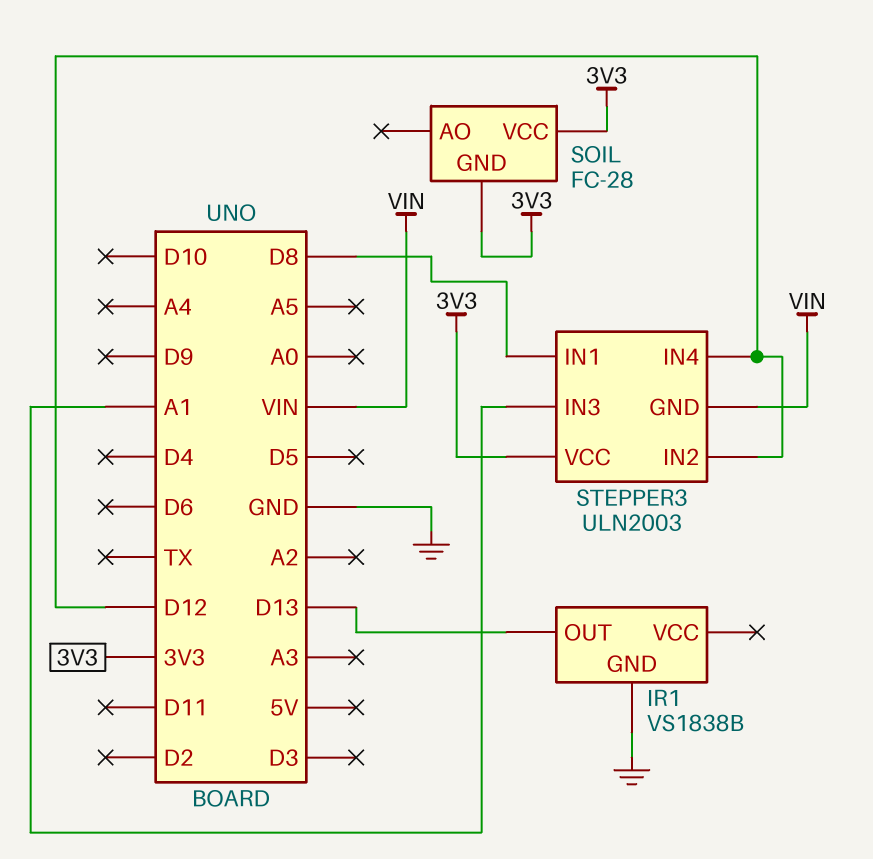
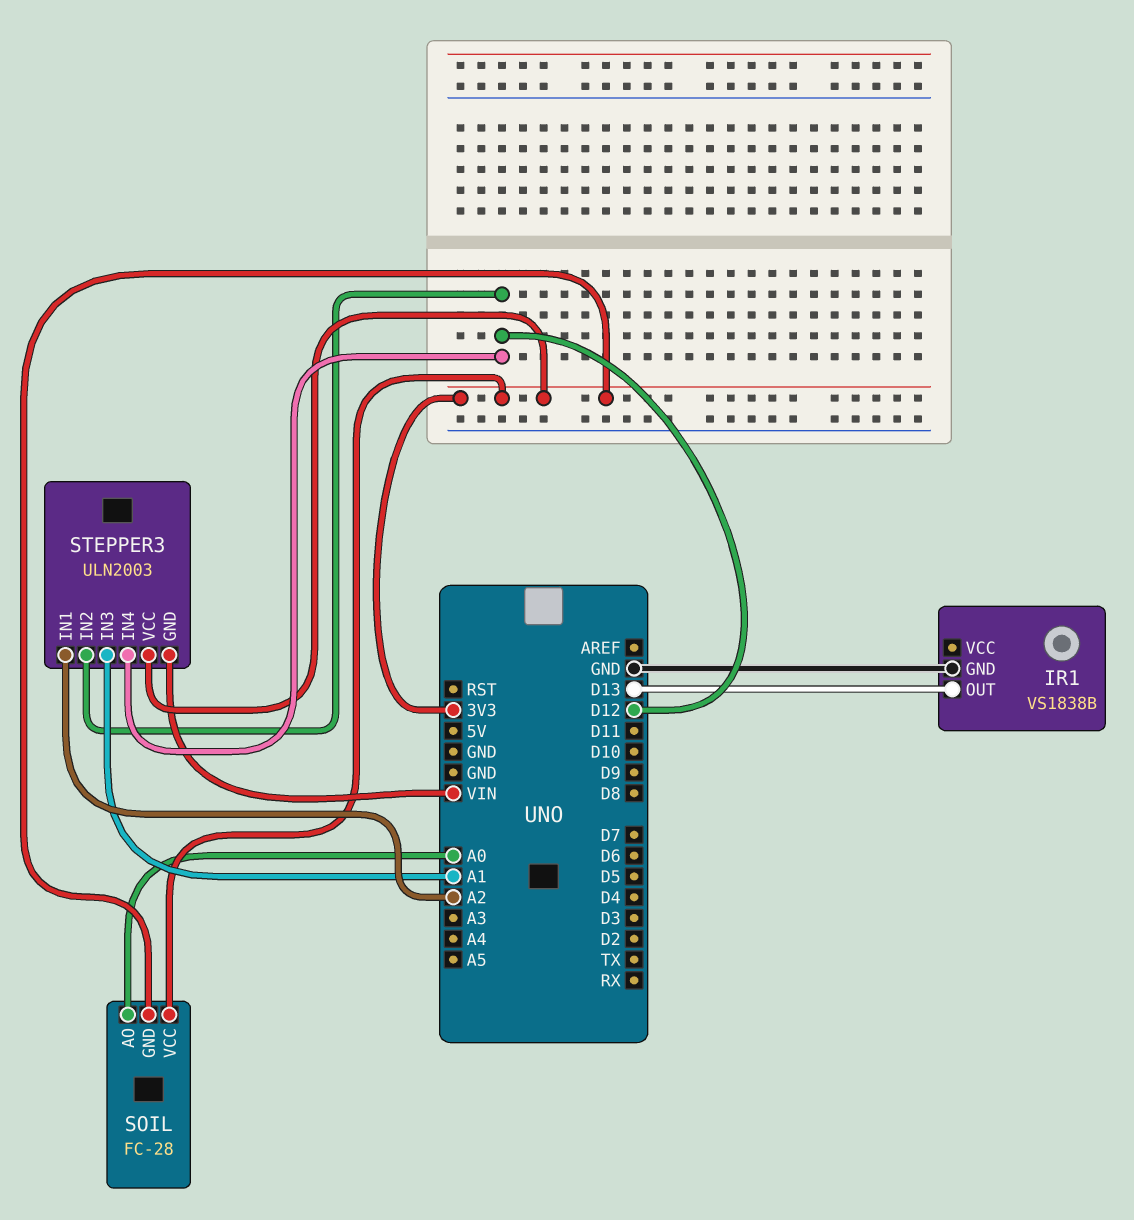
SOIL pin AO: none -> A0
STEPPER3 pin IN1: D8 -> A2

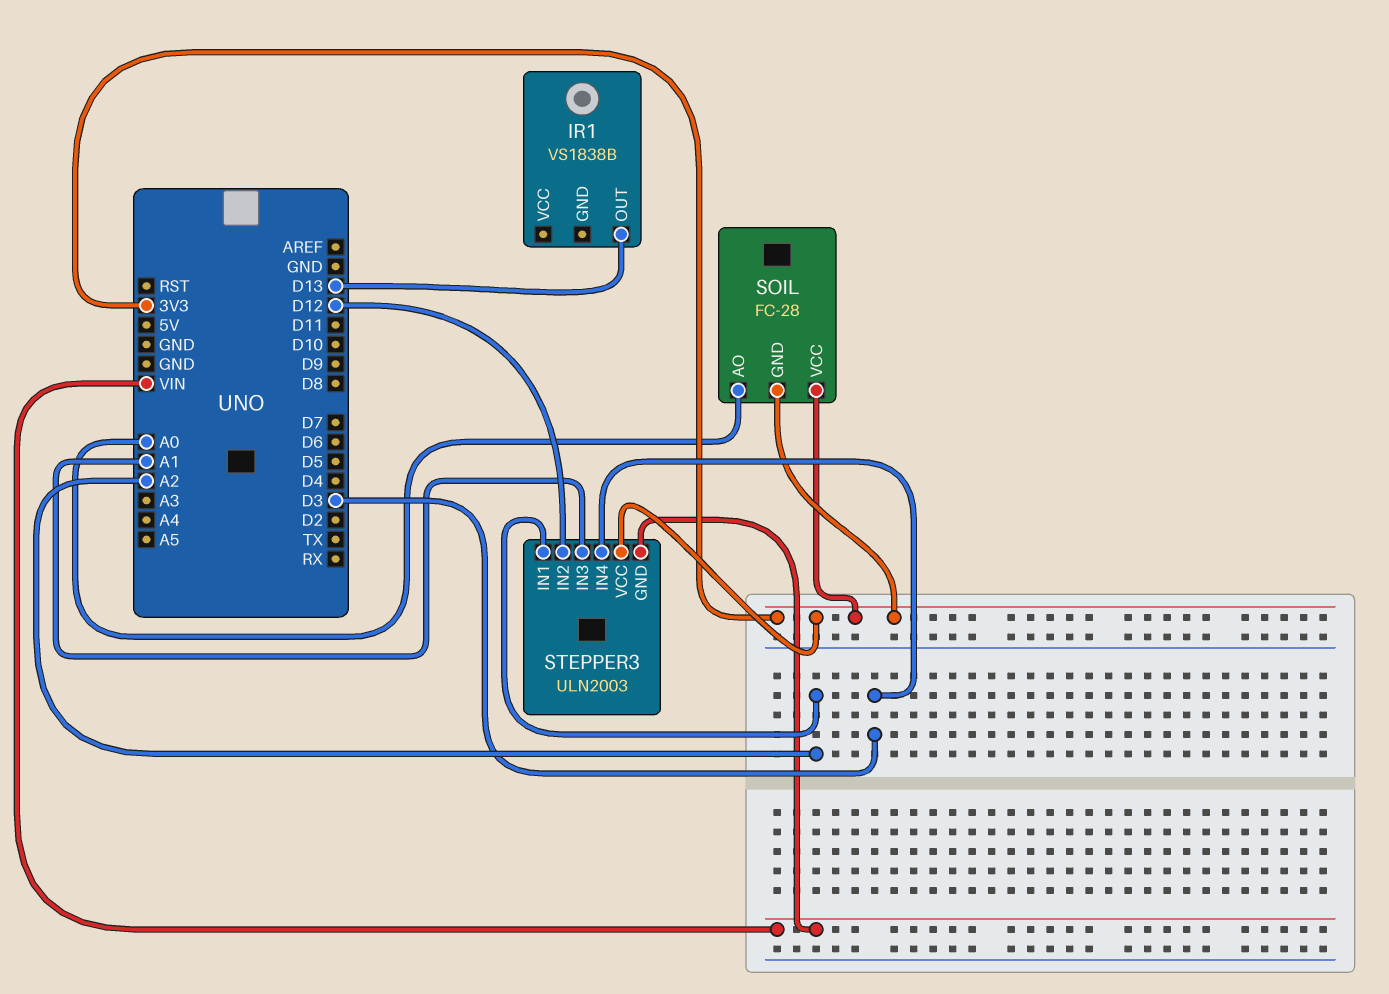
IR1 pin GND: GND -> none
STEPPER3 pin IN4: D12 -> D3

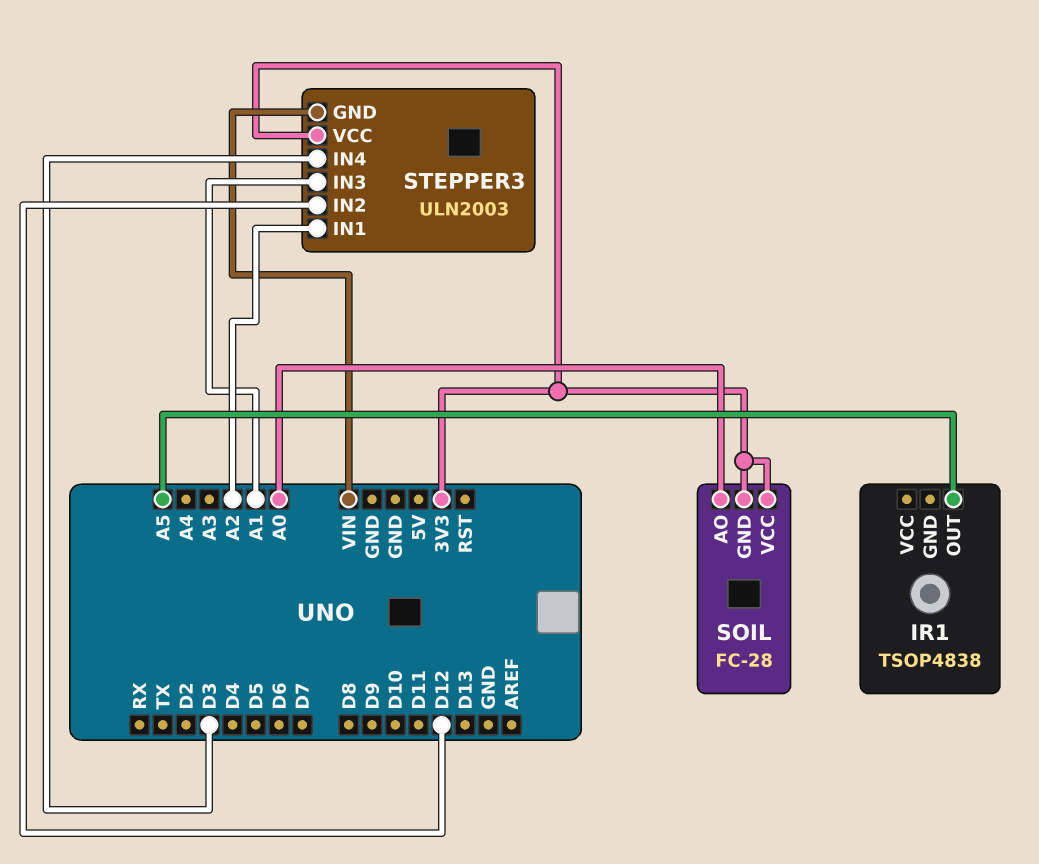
IR1: VS1838B -> TSOP4838
IR1 pin OUT: D13 -> A5

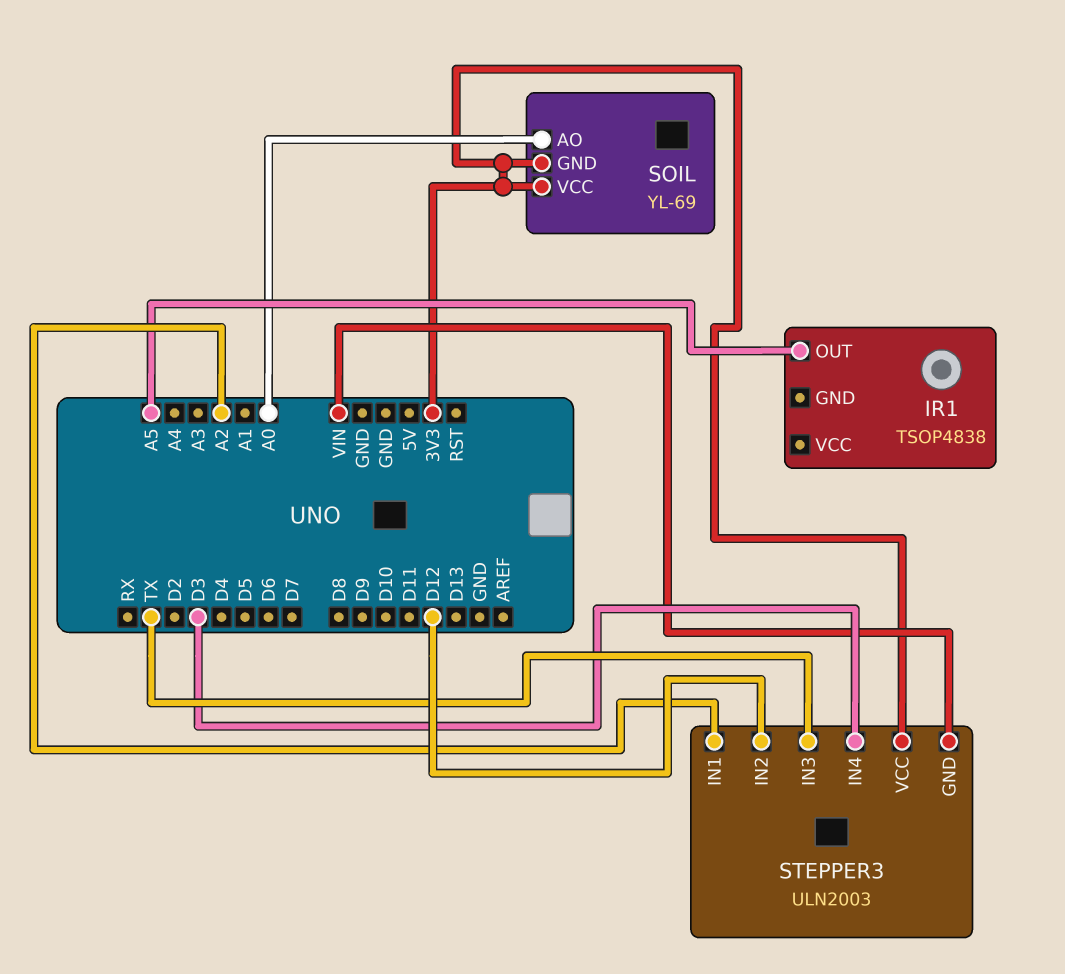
SOIL: FC-28 -> YL-69
STEPPER3 pin IN3: A1 -> TX

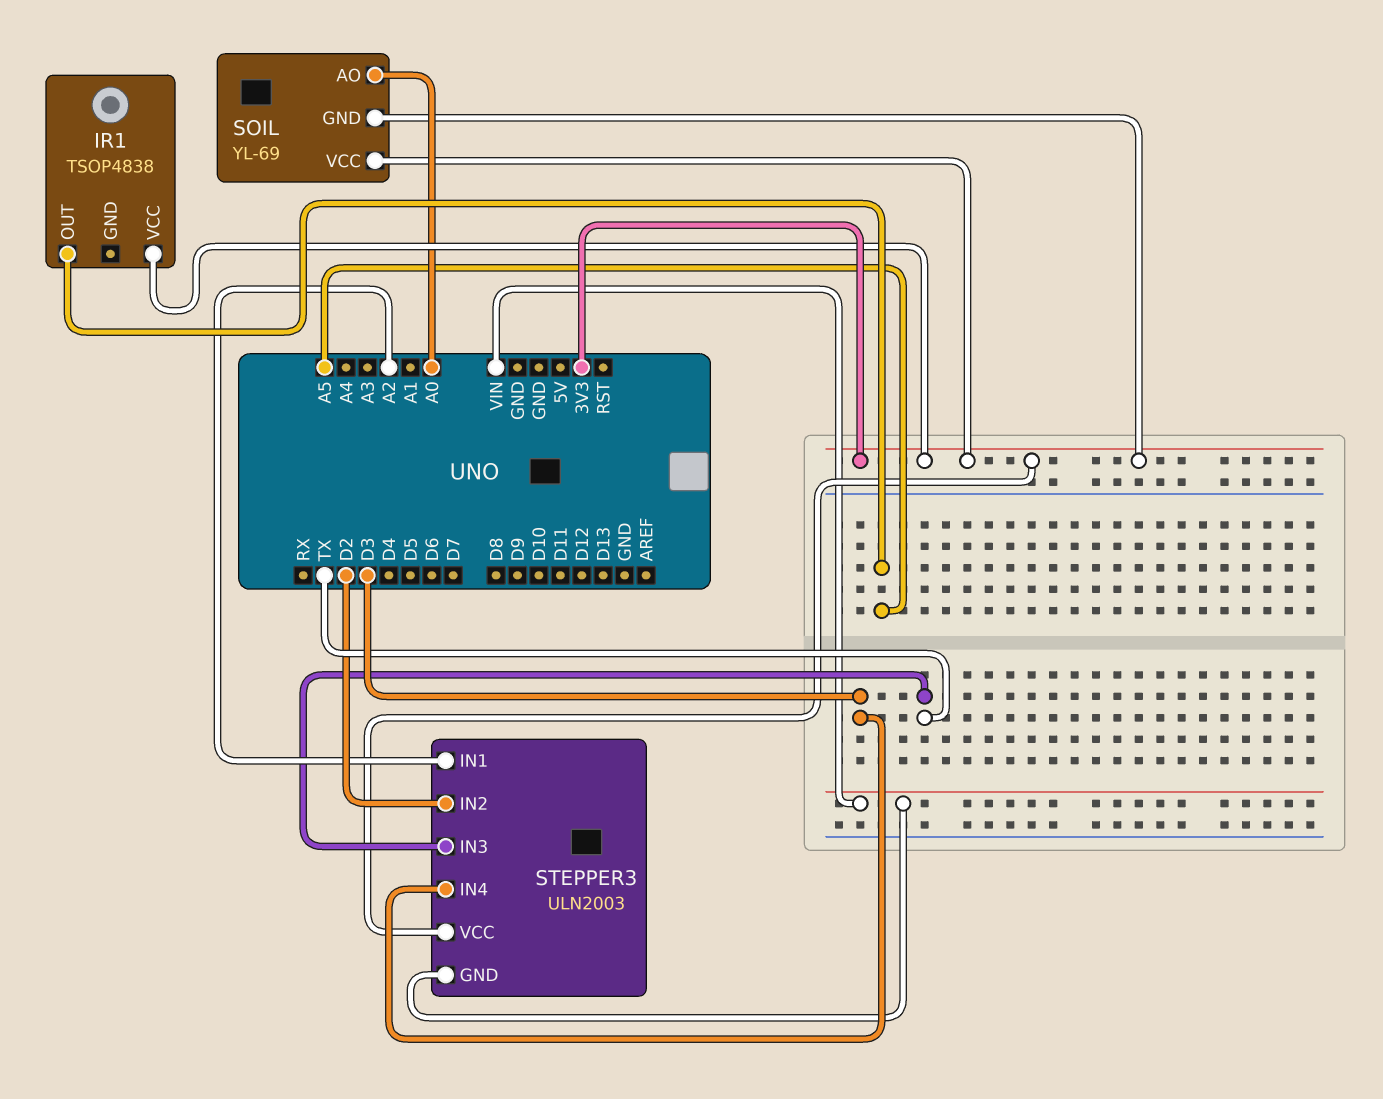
IR1 pin VCC: none -> 3V3
STEPPER3 pin IN2: D12 -> D2

